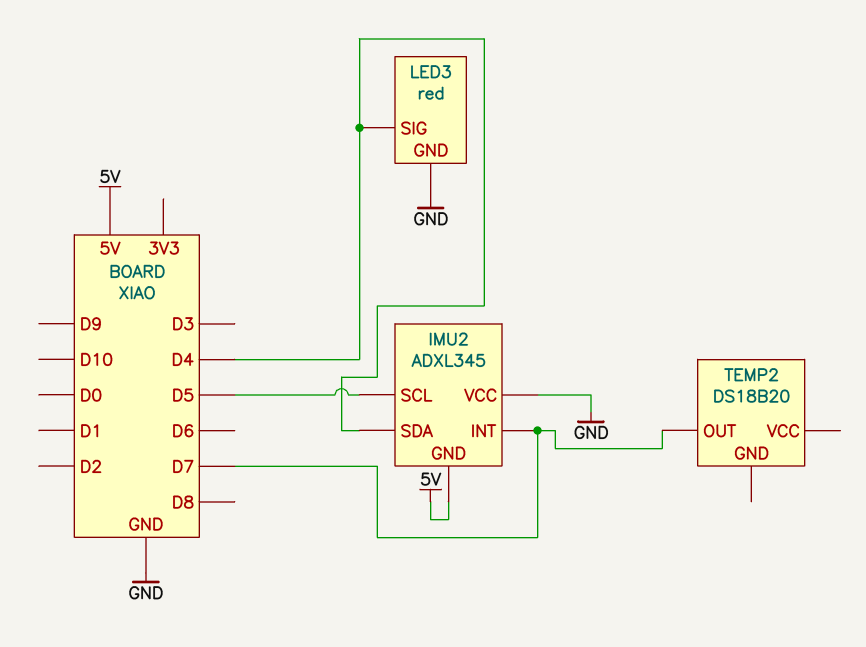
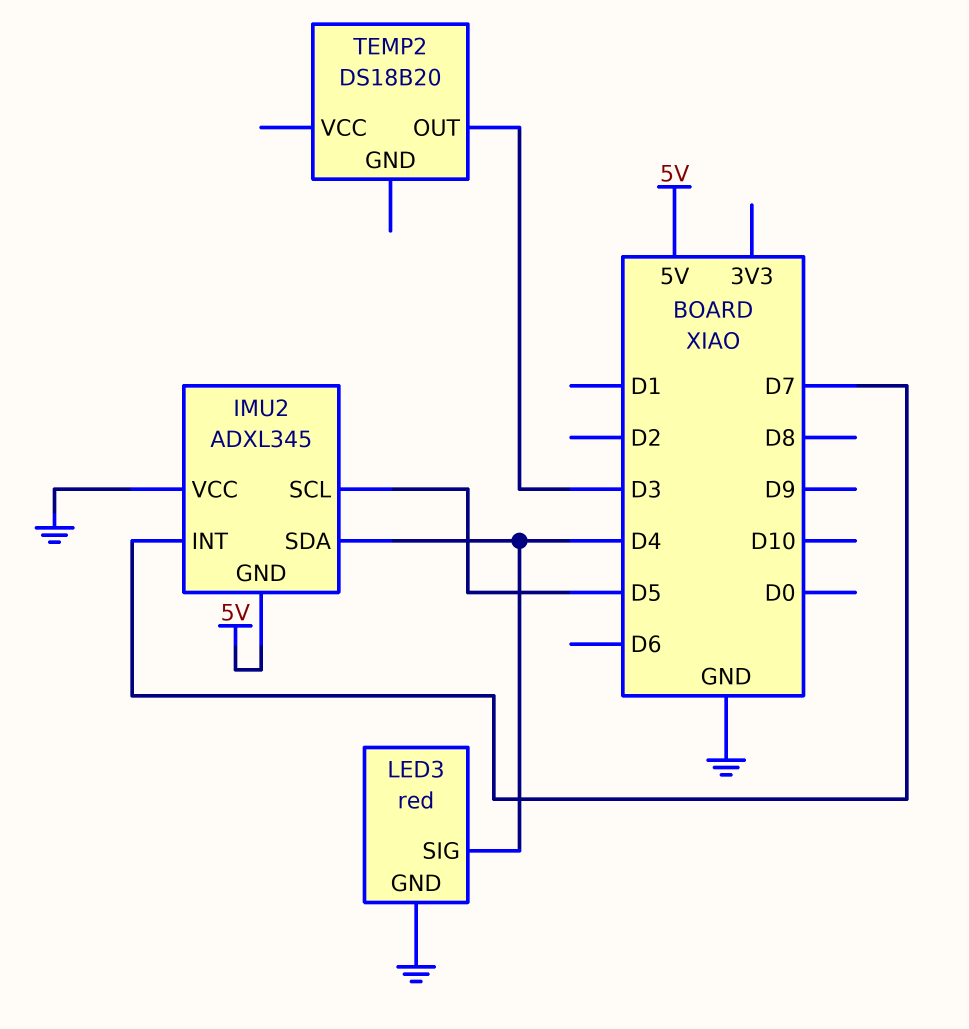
TEMP2 pin OUT: D7 -> D3

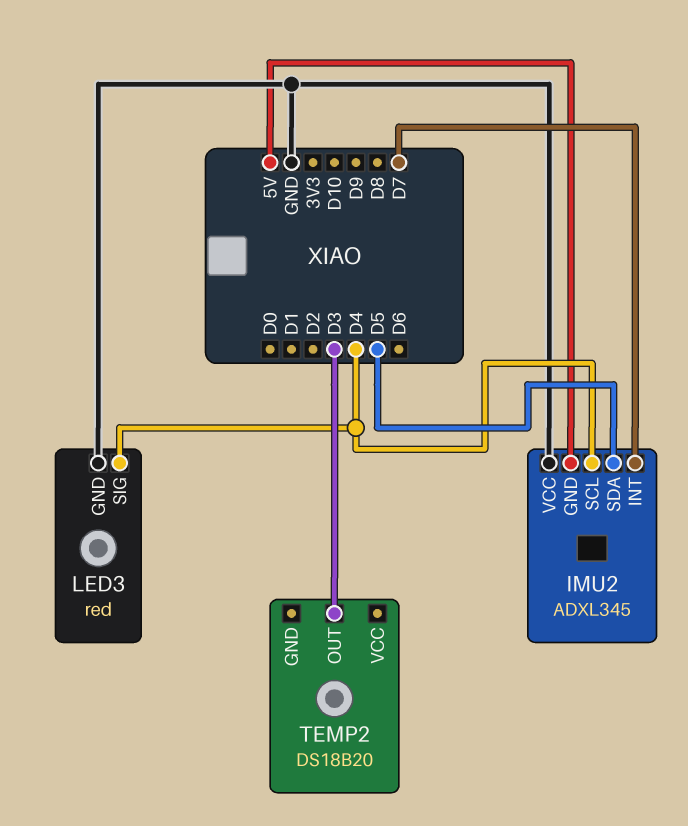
IMU2 pin SCL: D5 -> D4
IMU2 pin SDA: D4 -> D5

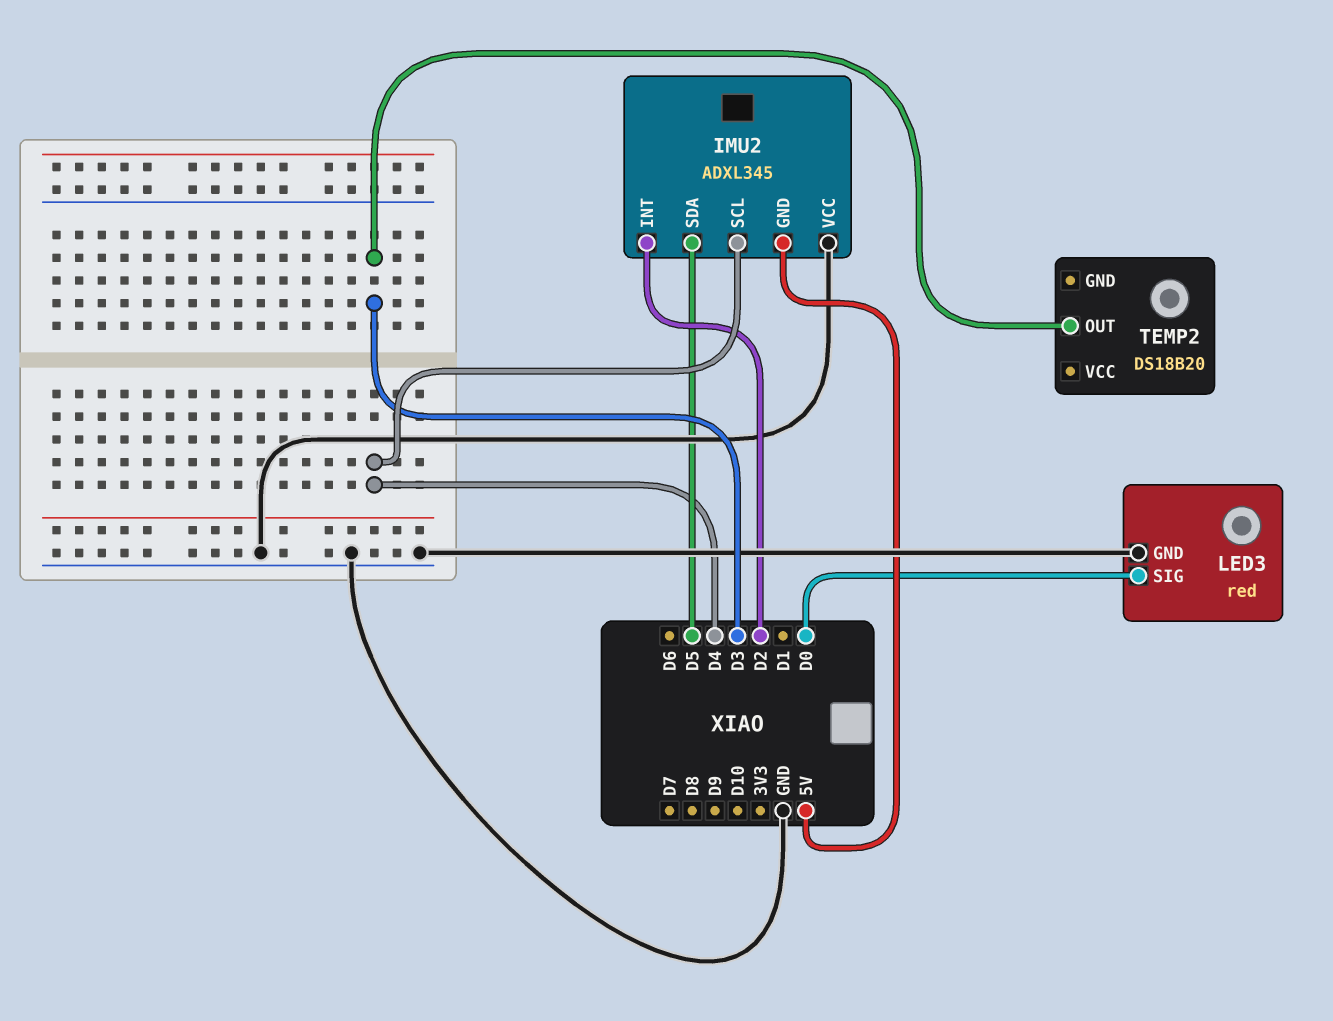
IMU2 pin INT: D7 -> D2
LED3 pin SIG: D4 -> D0

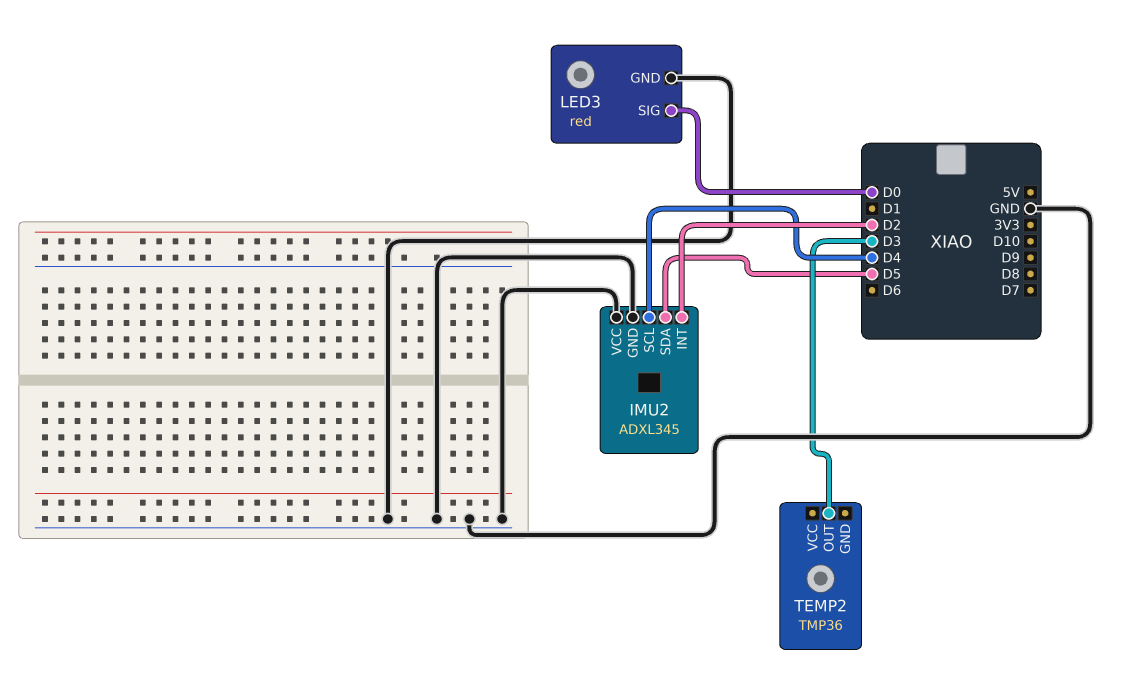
IMU2 pin GND: 5V -> GND
TEMP2: DS18B20 -> TMP36

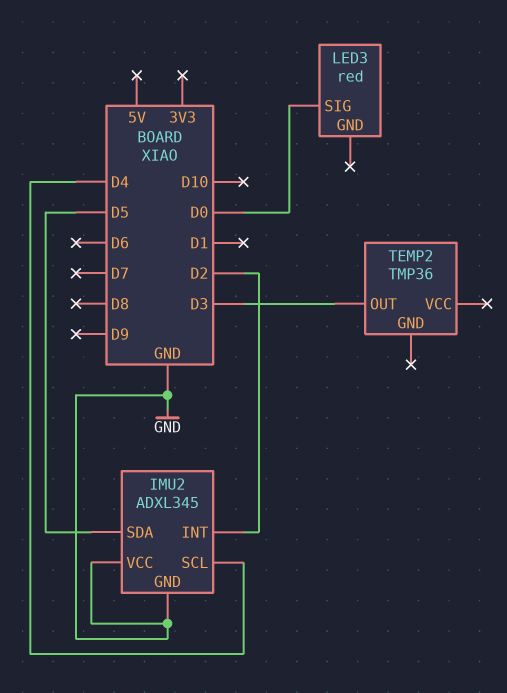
LED3 pin GND: GND -> none

